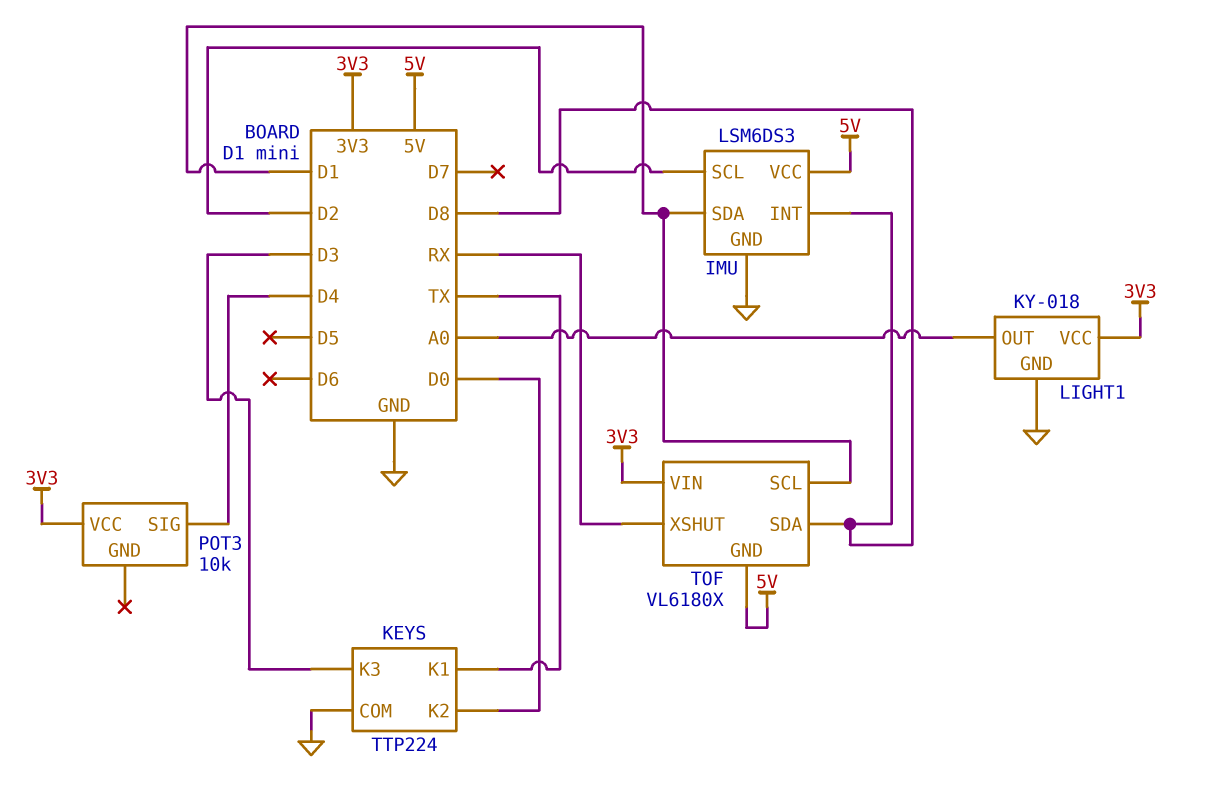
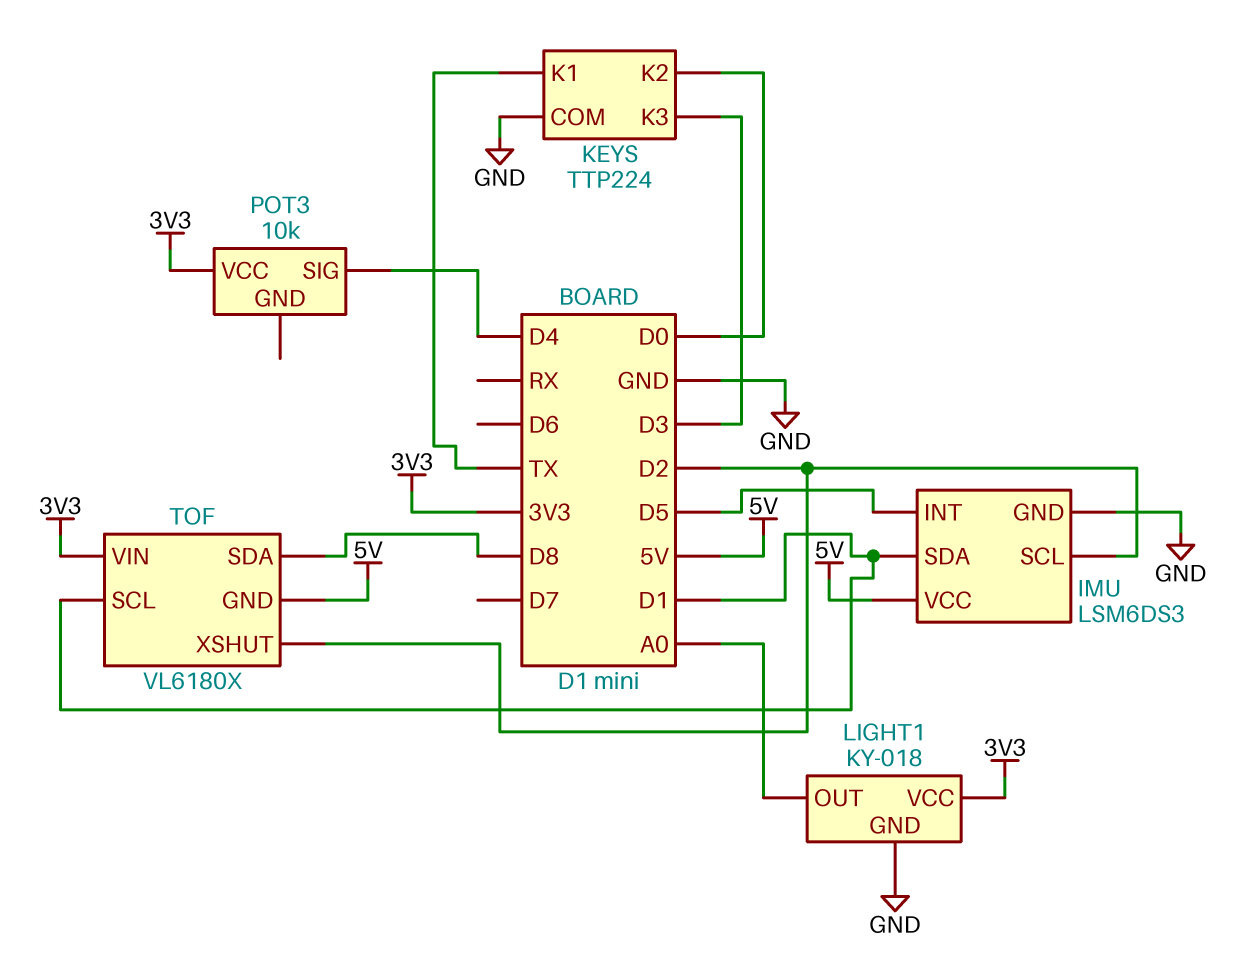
IMU pin INT: D8 -> D5
TOF pin XSHUT: RX -> D2

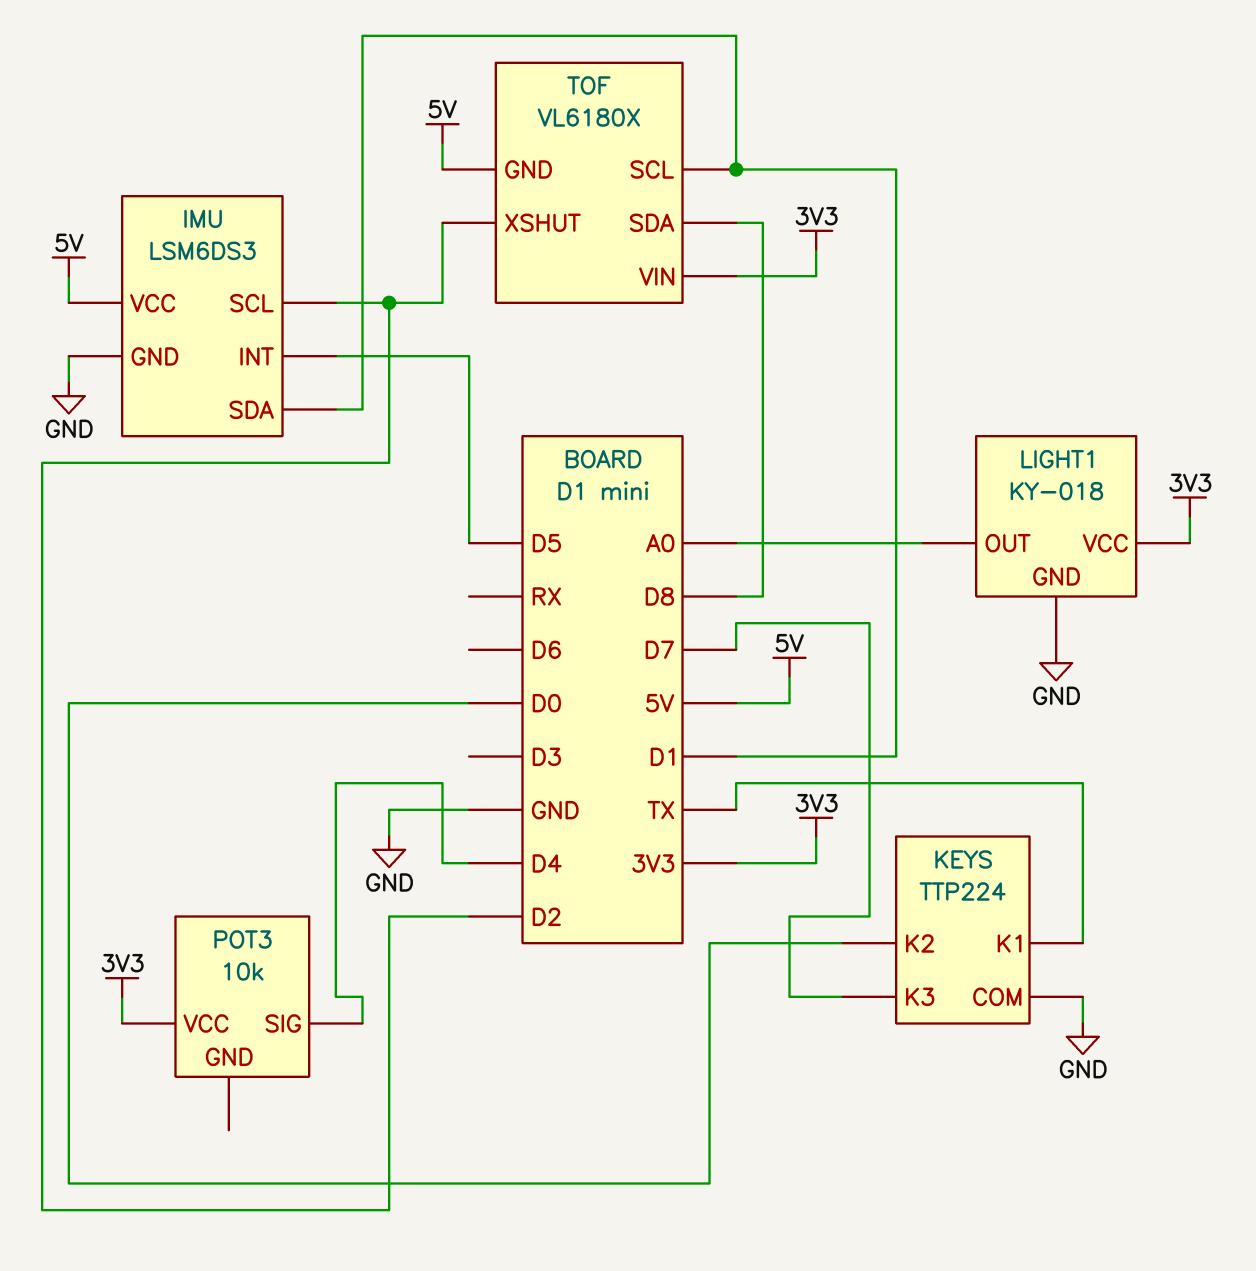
KEYS pin K3: D3 -> D7

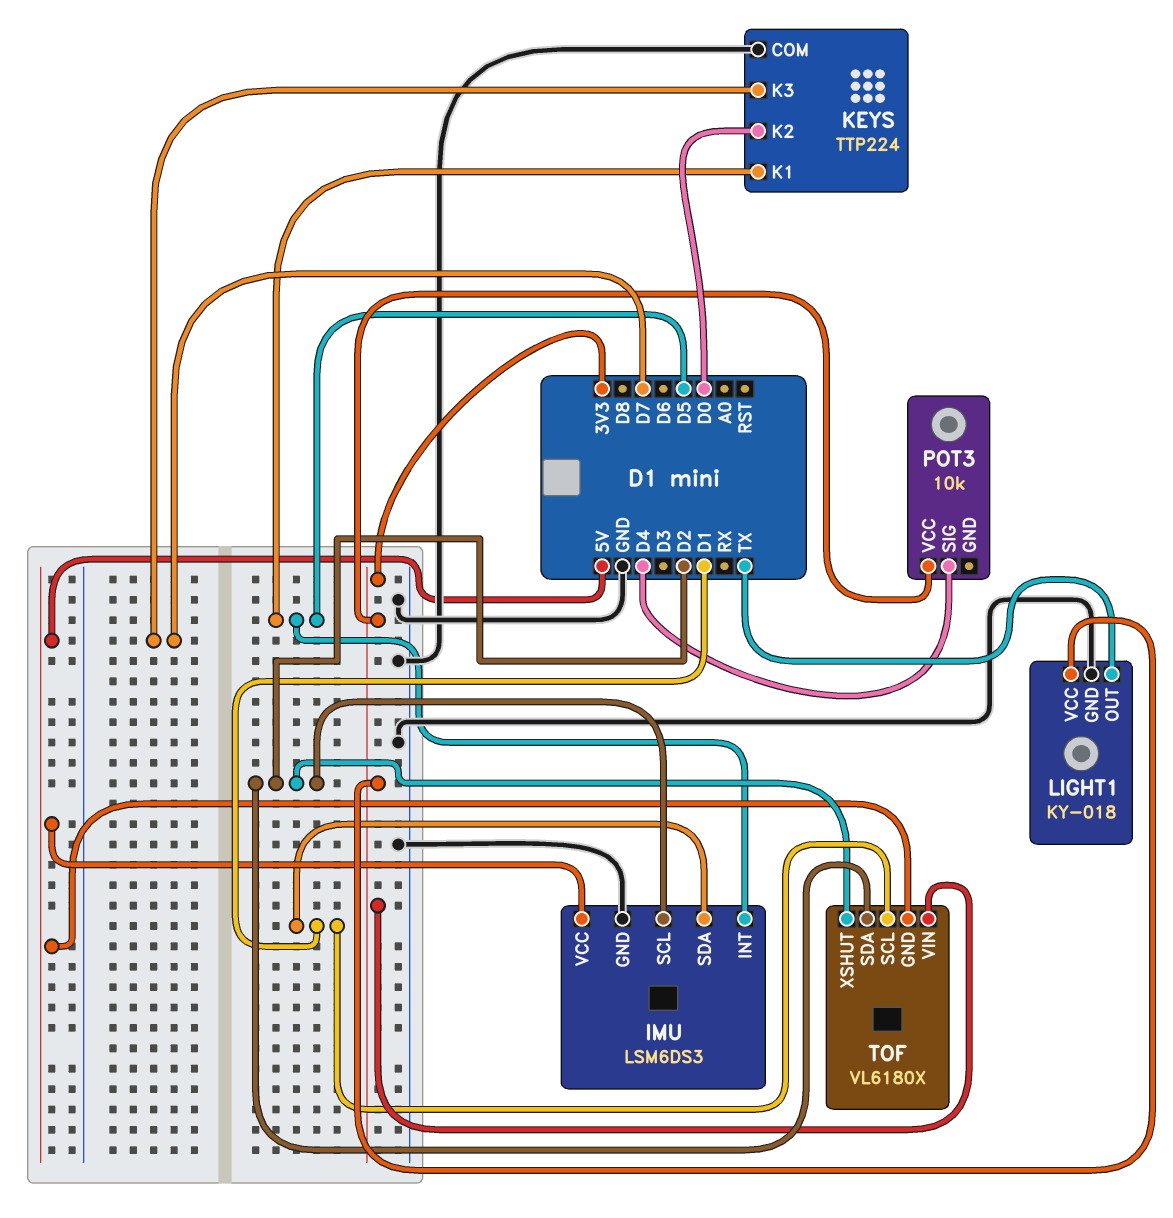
KEYS pin K1: TX -> D5
LIGHT1 pin OUT: A0 -> TX
TOF pin SDA: D8 -> D2

